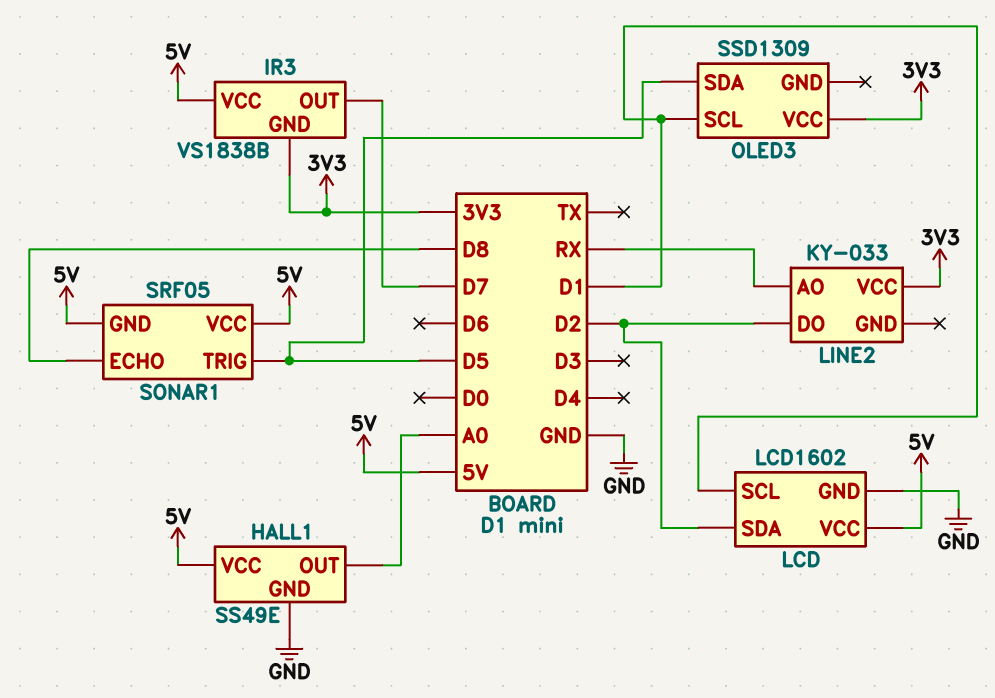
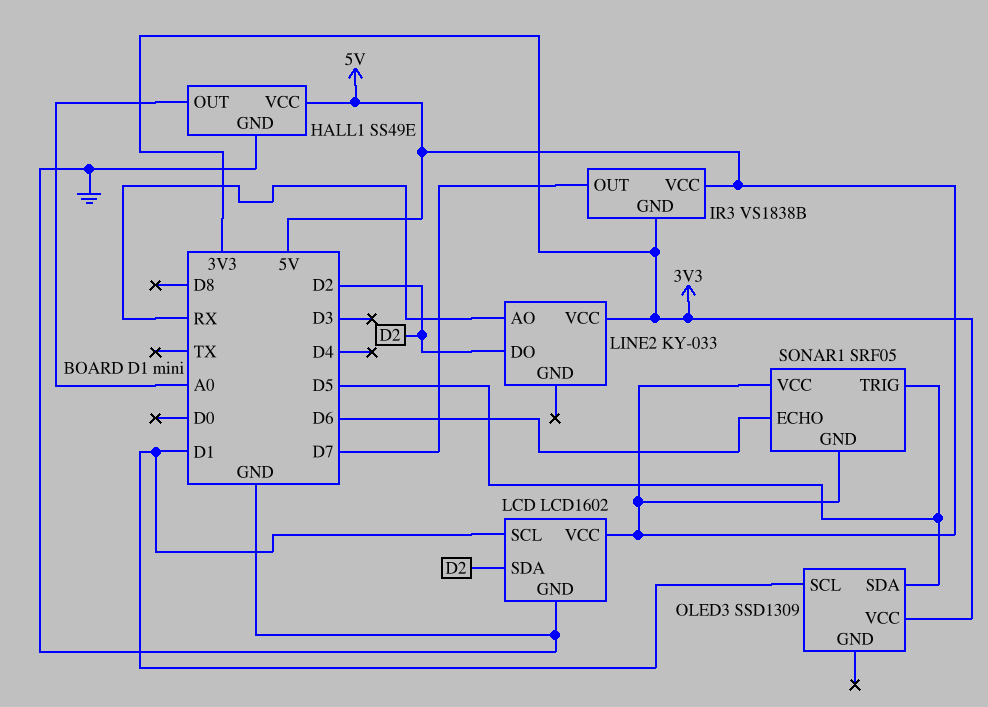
SONAR1 pin ECHO: D8 -> D6

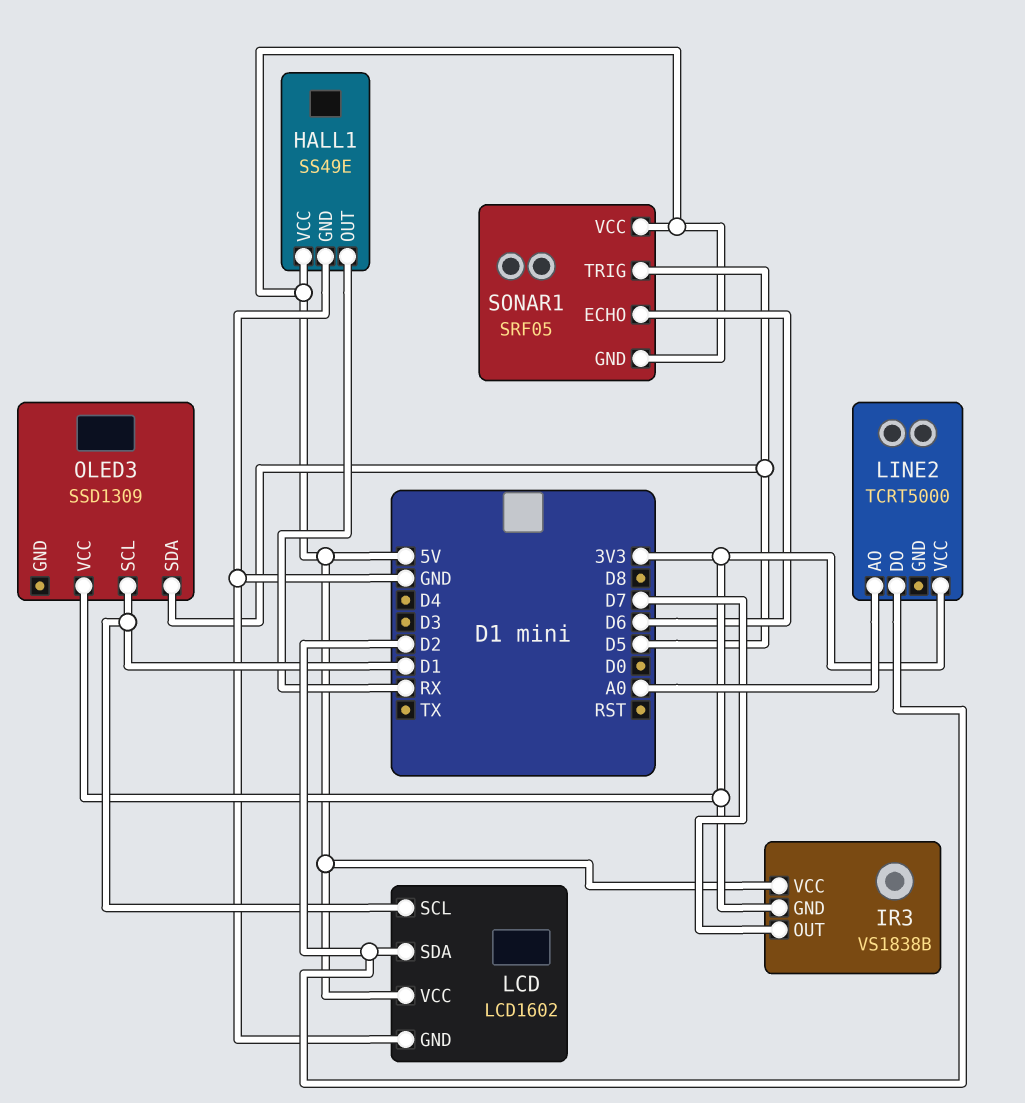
HALL1 pin OUT: A0 -> RX
LINE2: KY-033 -> TCRT5000
LINE2 pin AO: RX -> A0

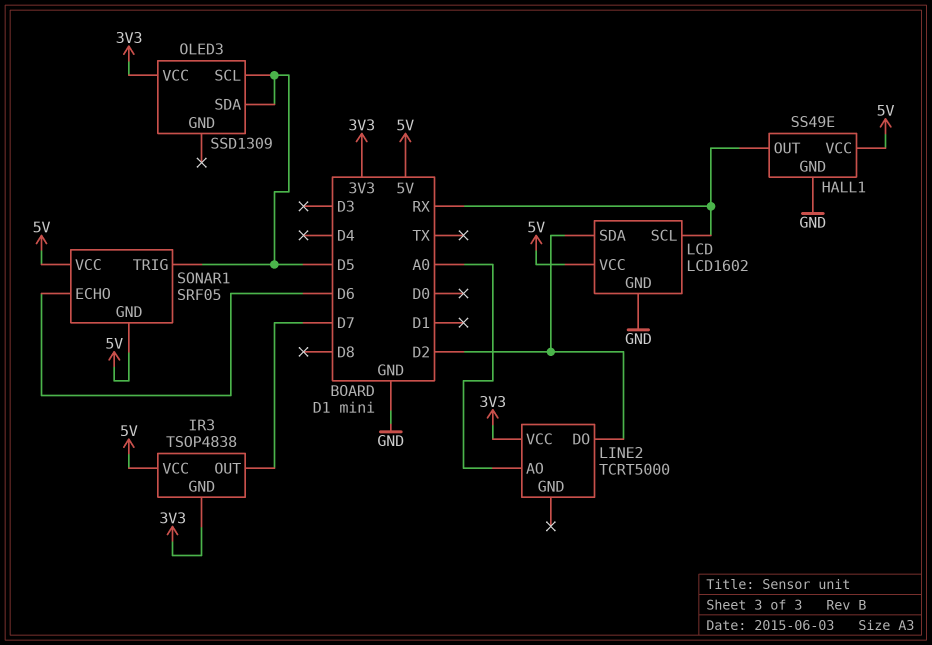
IR3: VS1838B -> TSOP4838
LCD pin SCL: D1 -> RX
OLED3 pin SCL: D1 -> D5

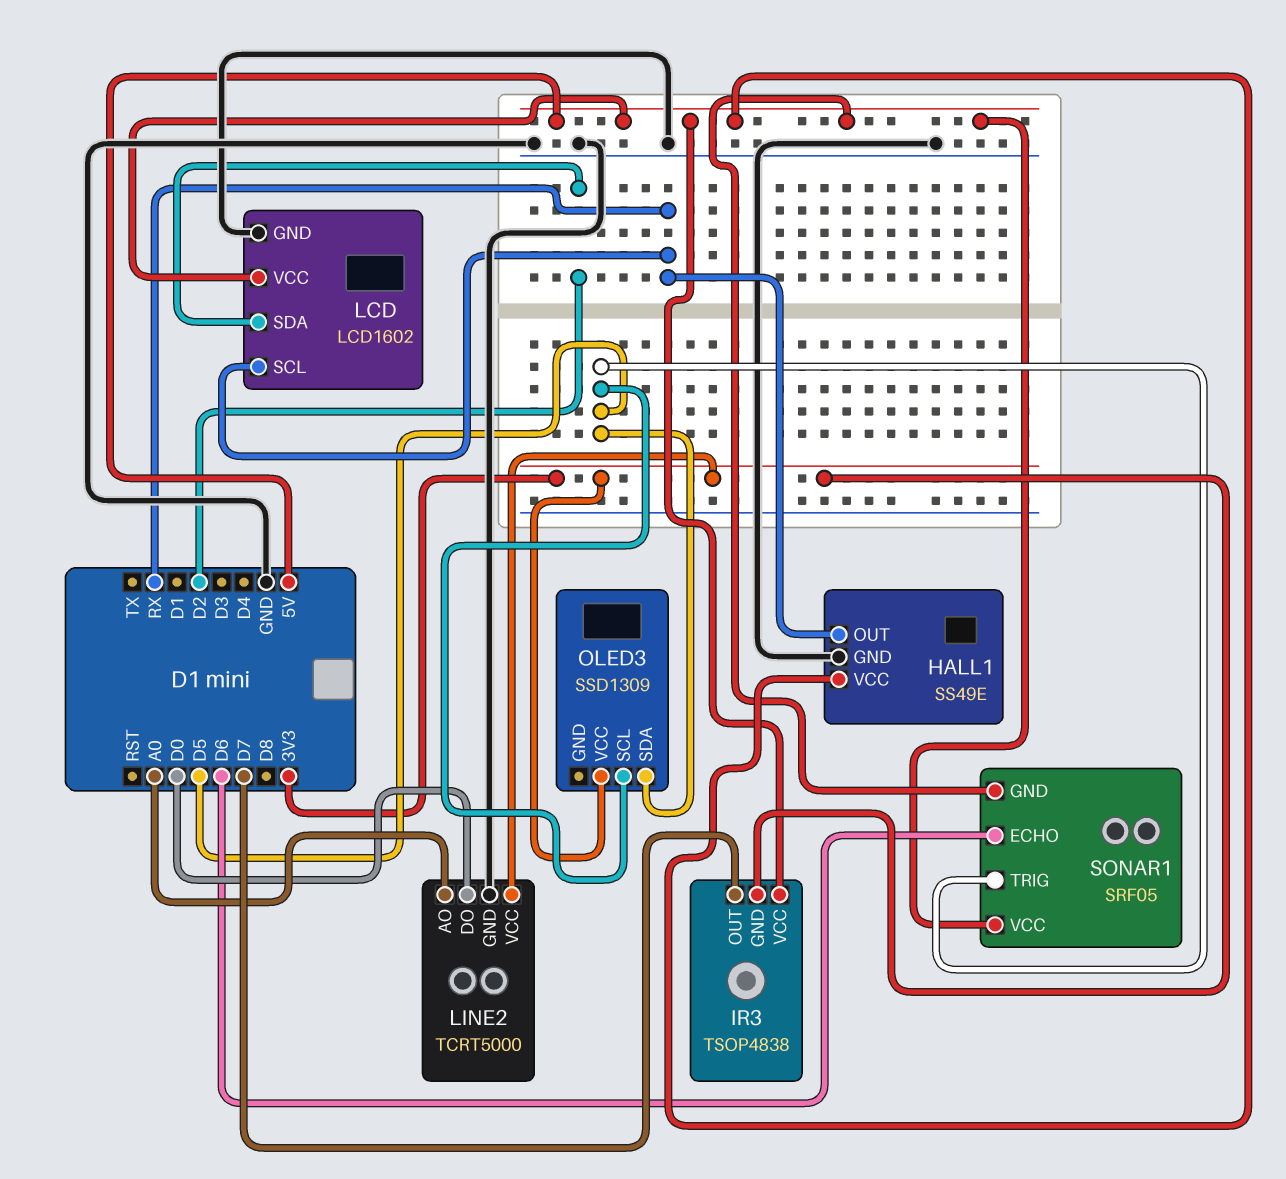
LINE2 pin DO: D2 -> D0
LINE2 pin GND: none -> GND

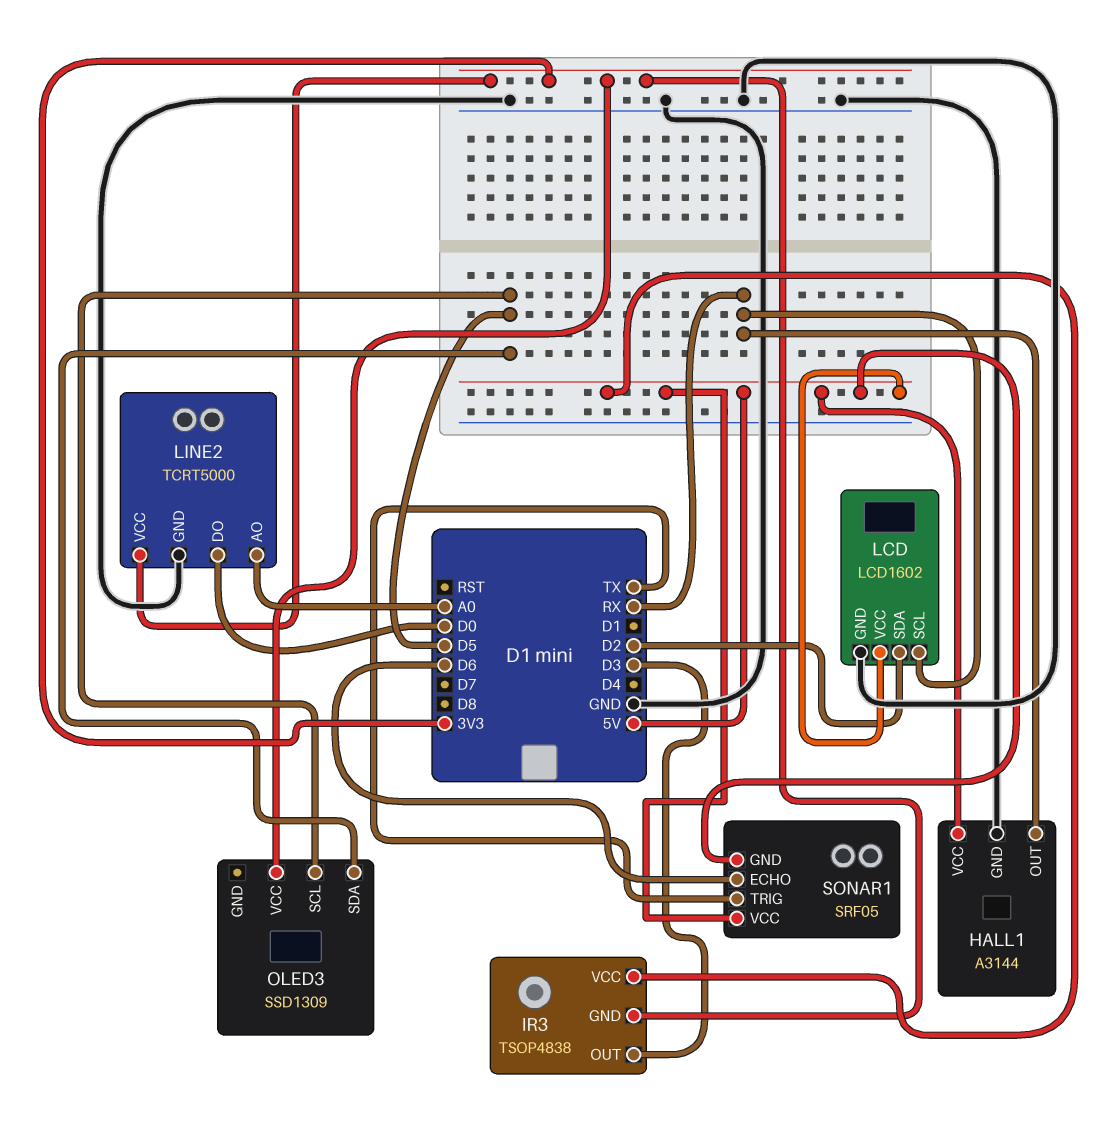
HALL1: SS49E -> A3144
IR3 pin OUT: D7 -> D3
SONAR1 pin TRIG: D5 -> TX

